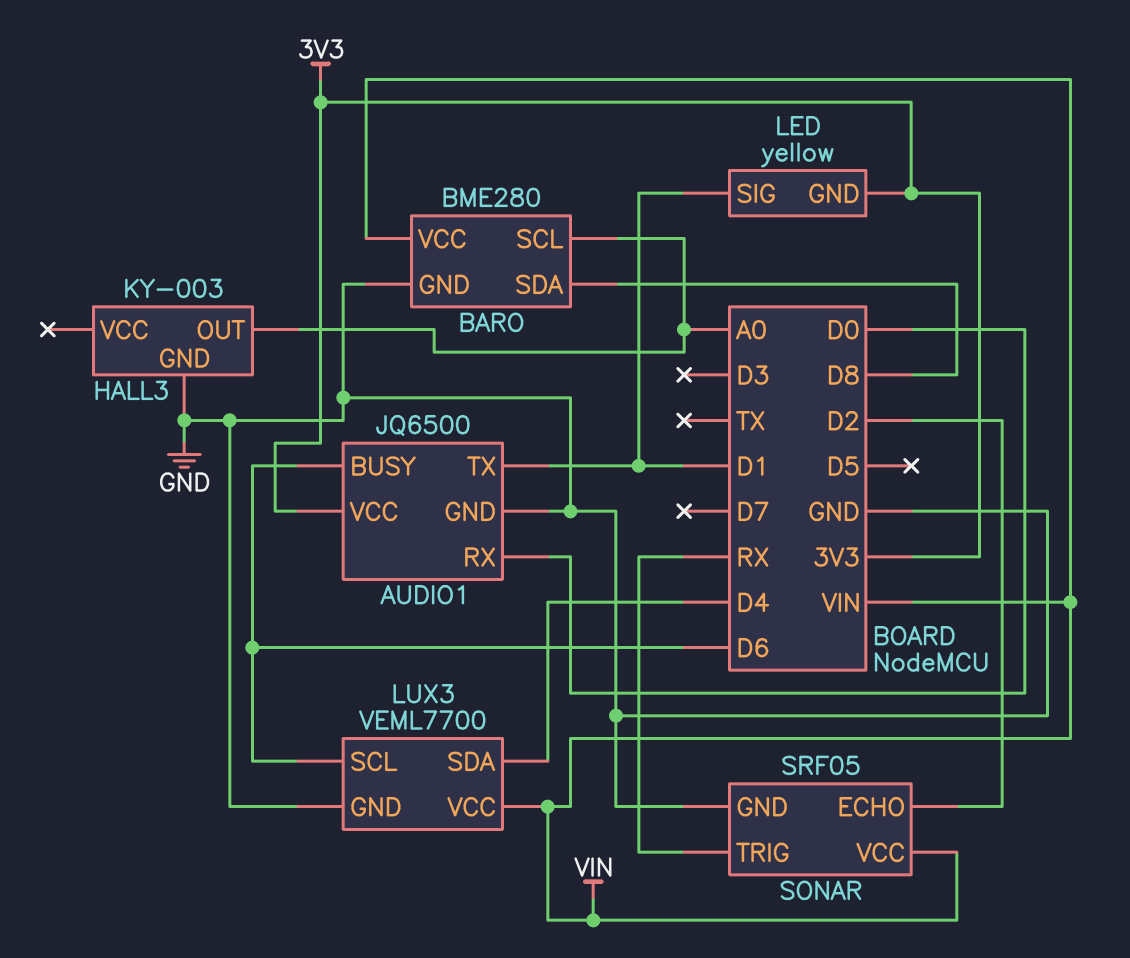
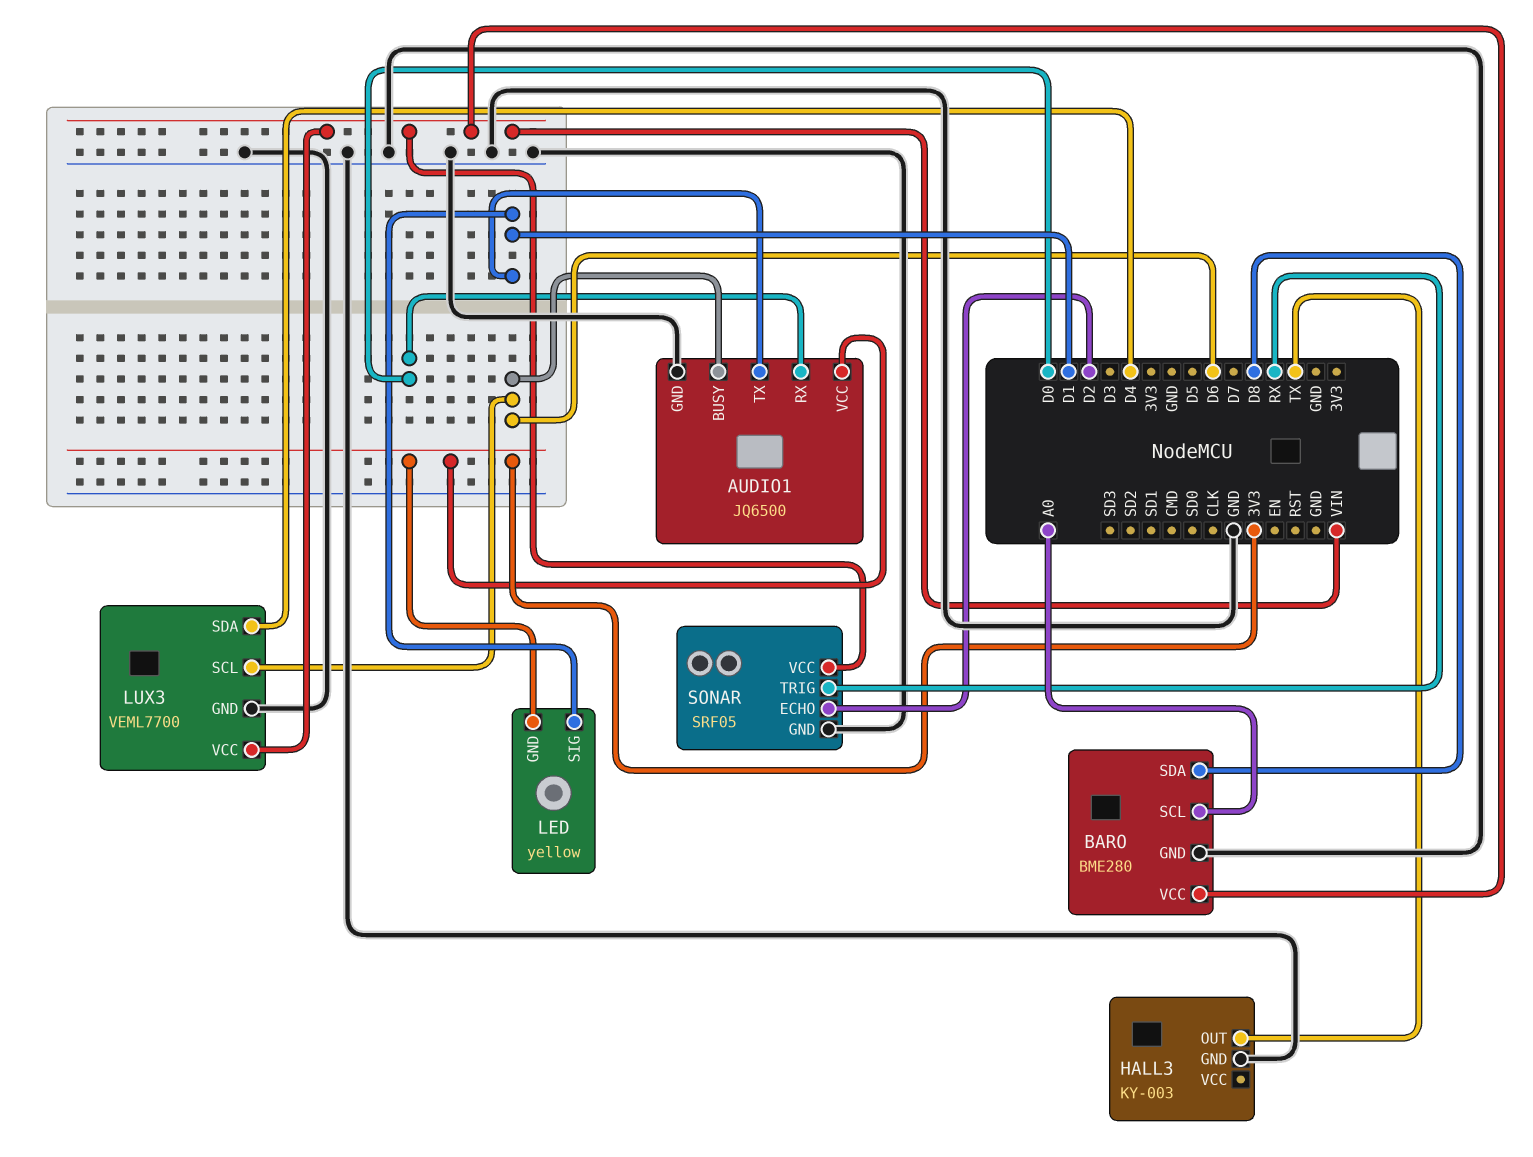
HALL3 pin OUT: A0 -> TX

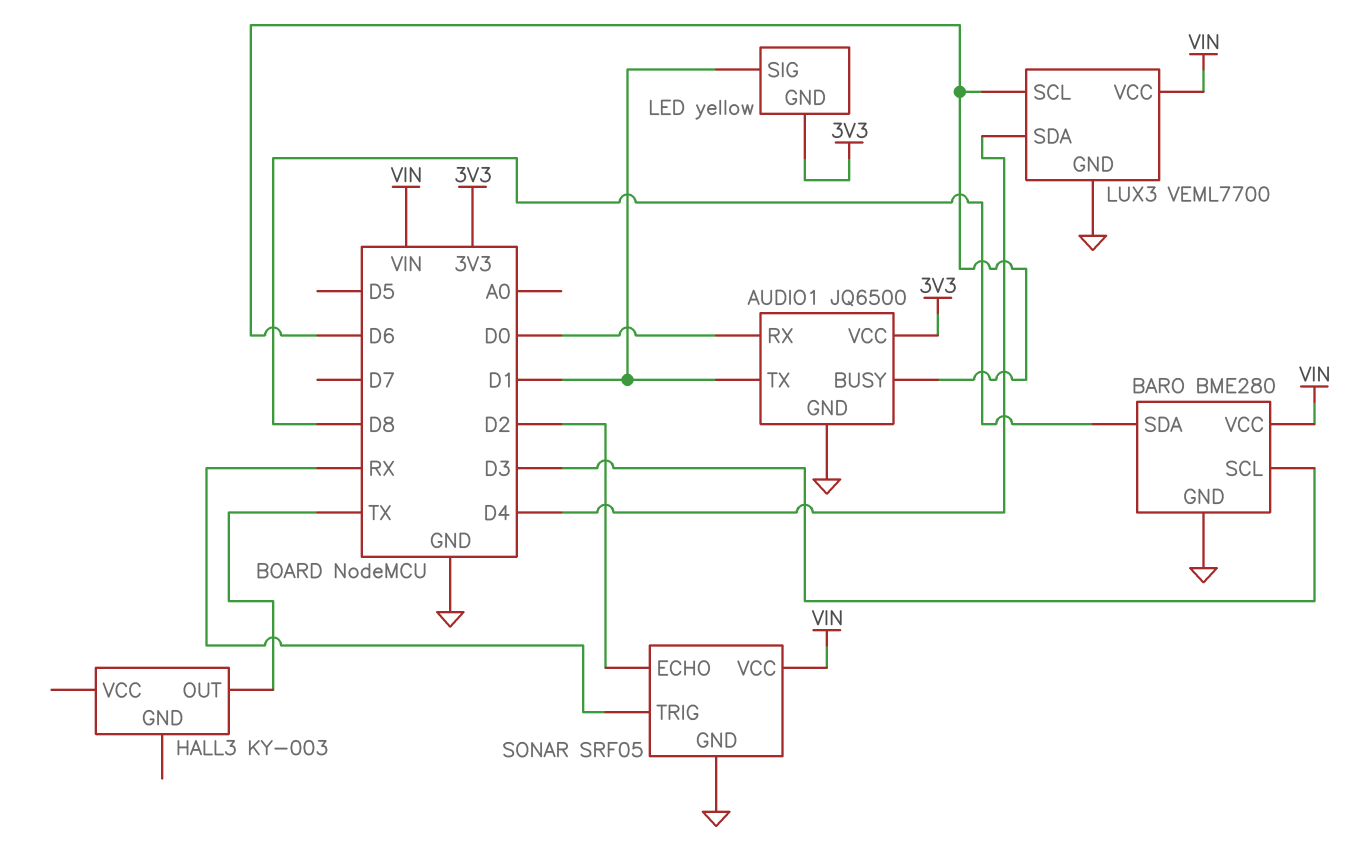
BARO pin SCL: A0 -> D3
HALL3 pin GND: GND -> none

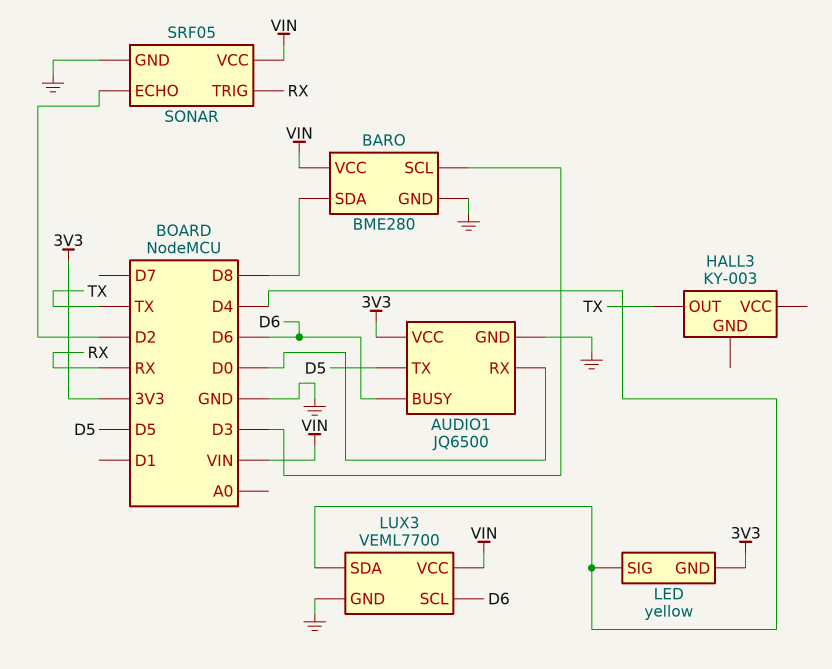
AUDIO1 pin TX: D1 -> D5
LED pin SIG: D1 -> D4

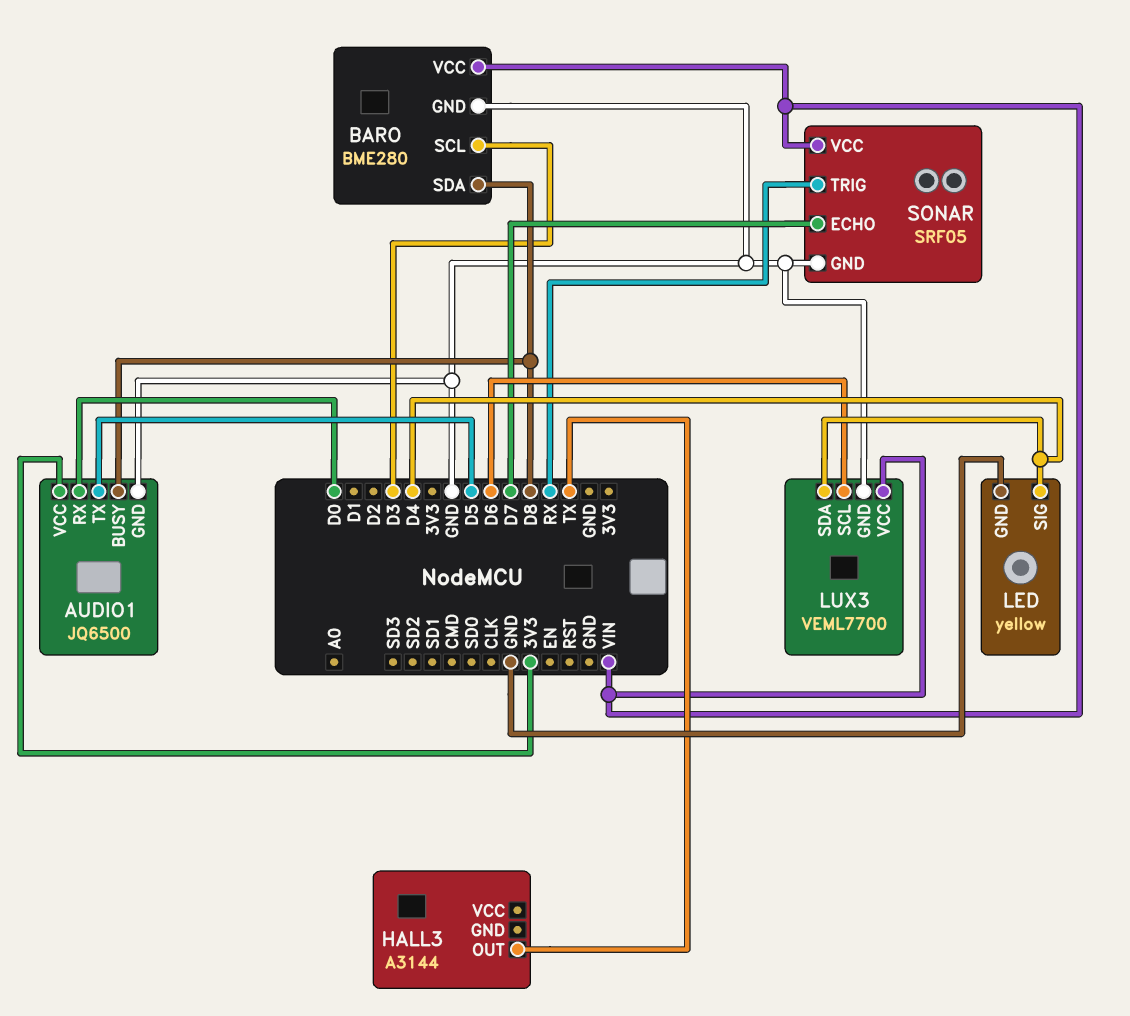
AUDIO1 pin BUSY: D6 -> D8
HALL3: KY-003 -> A3144
LED pin GND: 3V3 -> GND
SONAR pin ECHO: D2 -> D7

